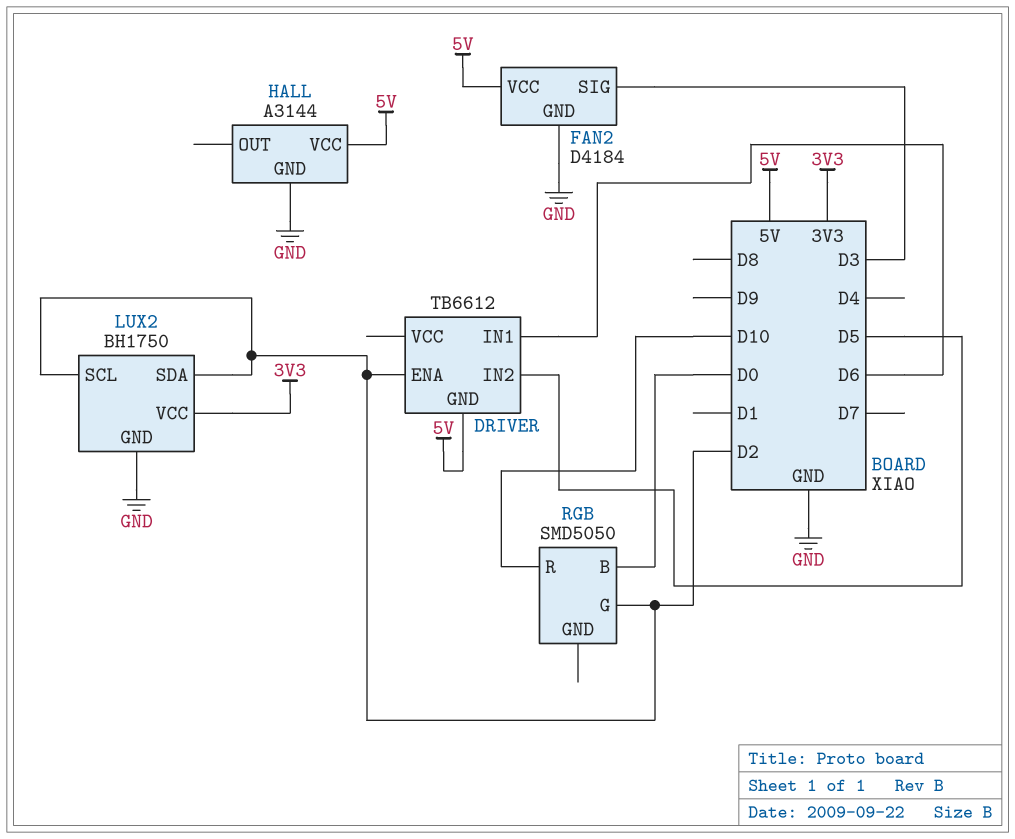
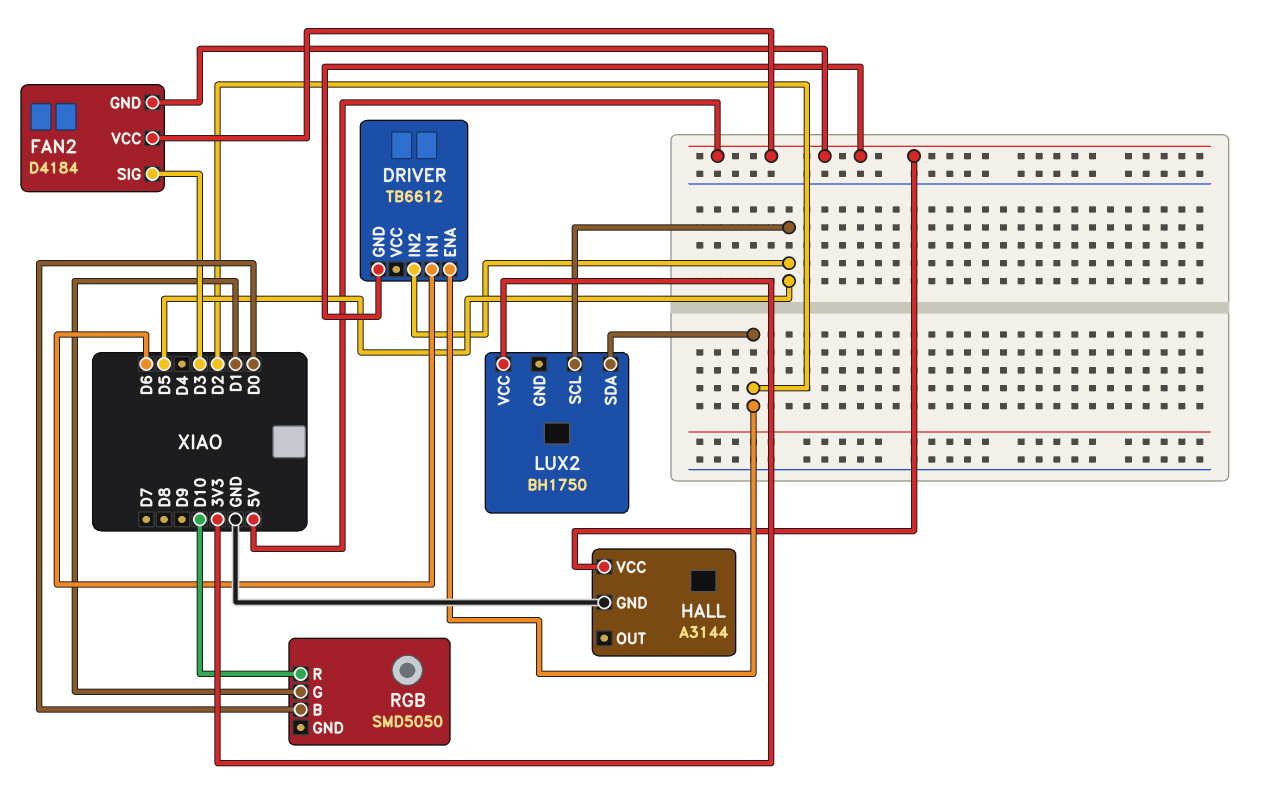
FAN2 pin GND: GND -> 5V
LUX2 pin GND: GND -> none
LUX2 pin SCL: D2 -> D5
RGB pin G: D2 -> D1

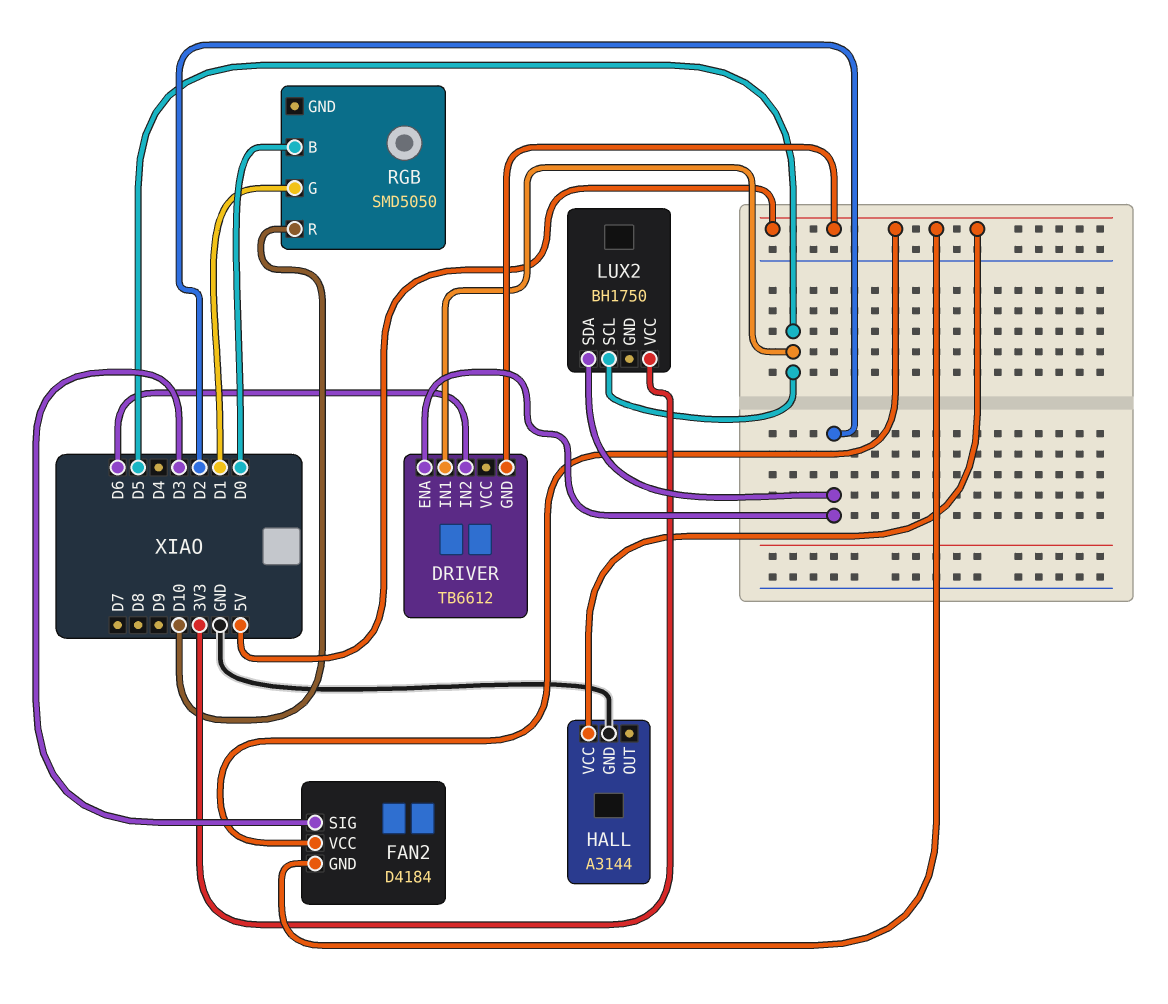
DRIVER pin IN1: D6 -> D5
DRIVER pin IN2: D5 -> D6

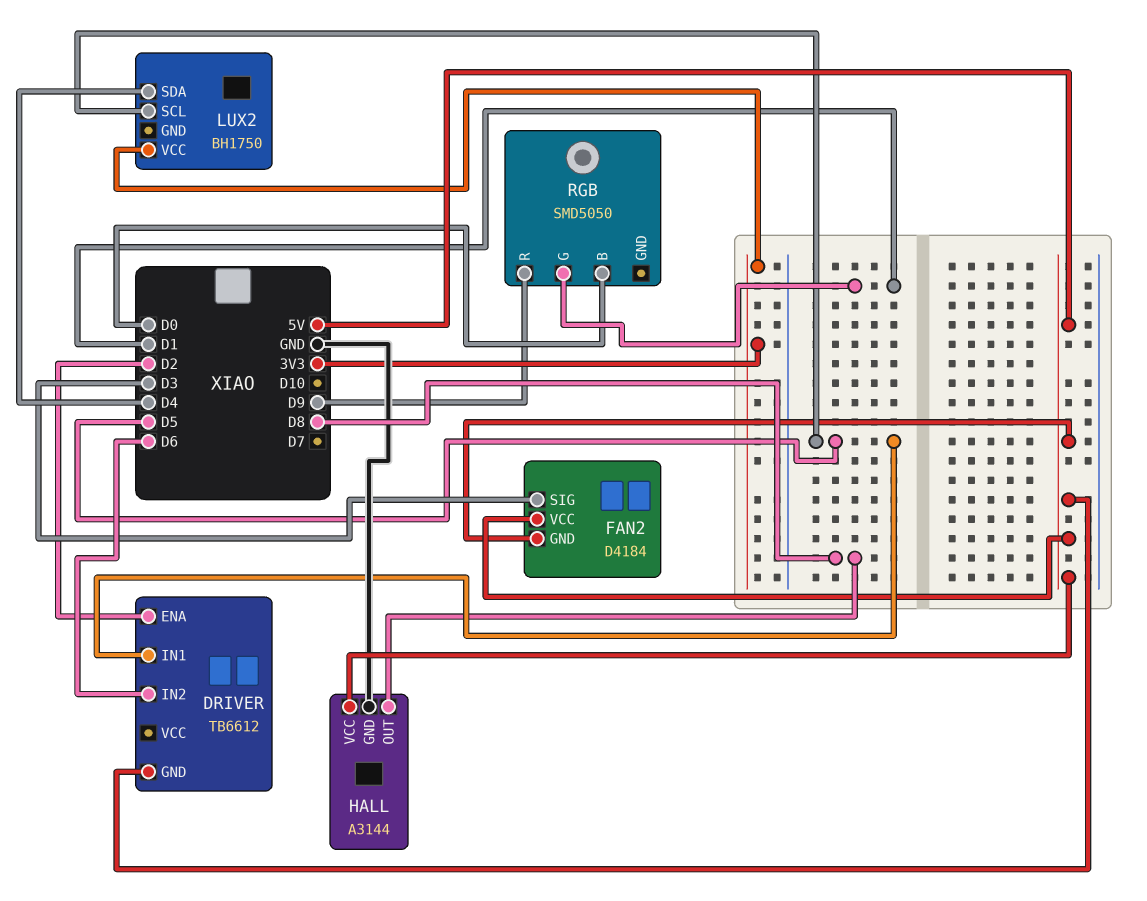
HALL pin OUT: none -> D8
LUX2 pin SDA: D2 -> D4
RGB pin R: D10 -> D9

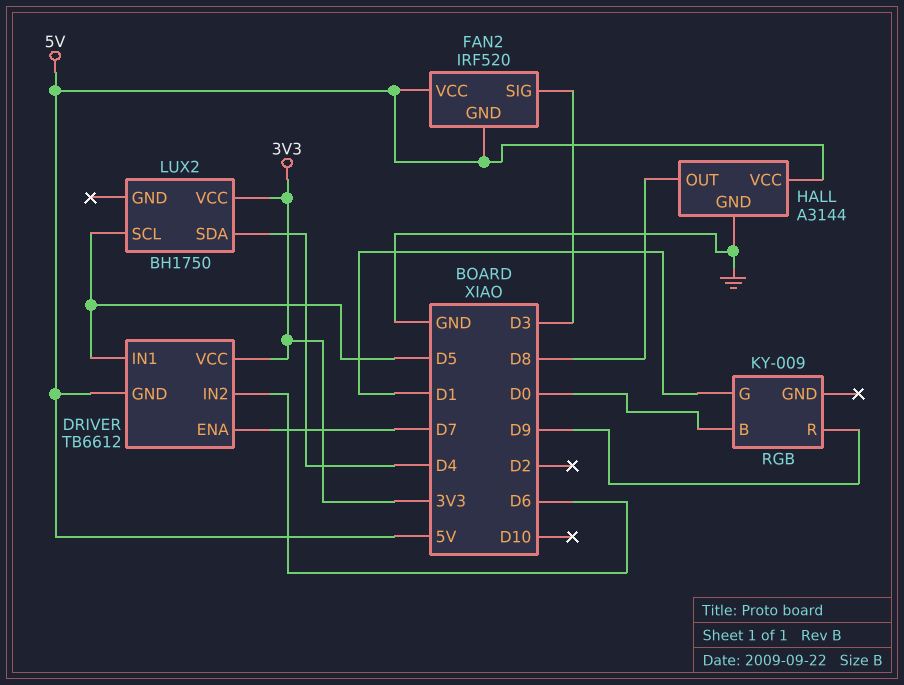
DRIVER pin ENA: D2 -> D7
DRIVER pin VCC: none -> 3V3
FAN2: D4184 -> IRF520
RGB: SMD5050 -> KY-009

